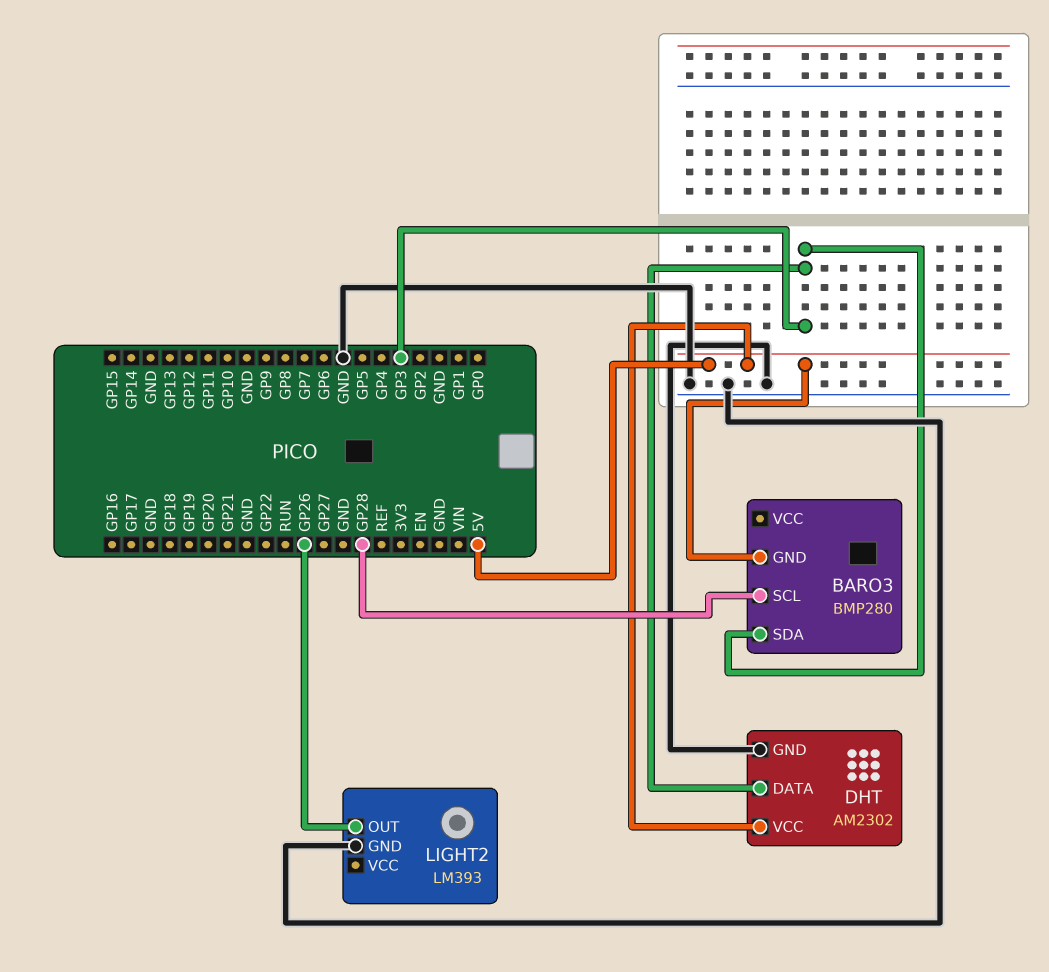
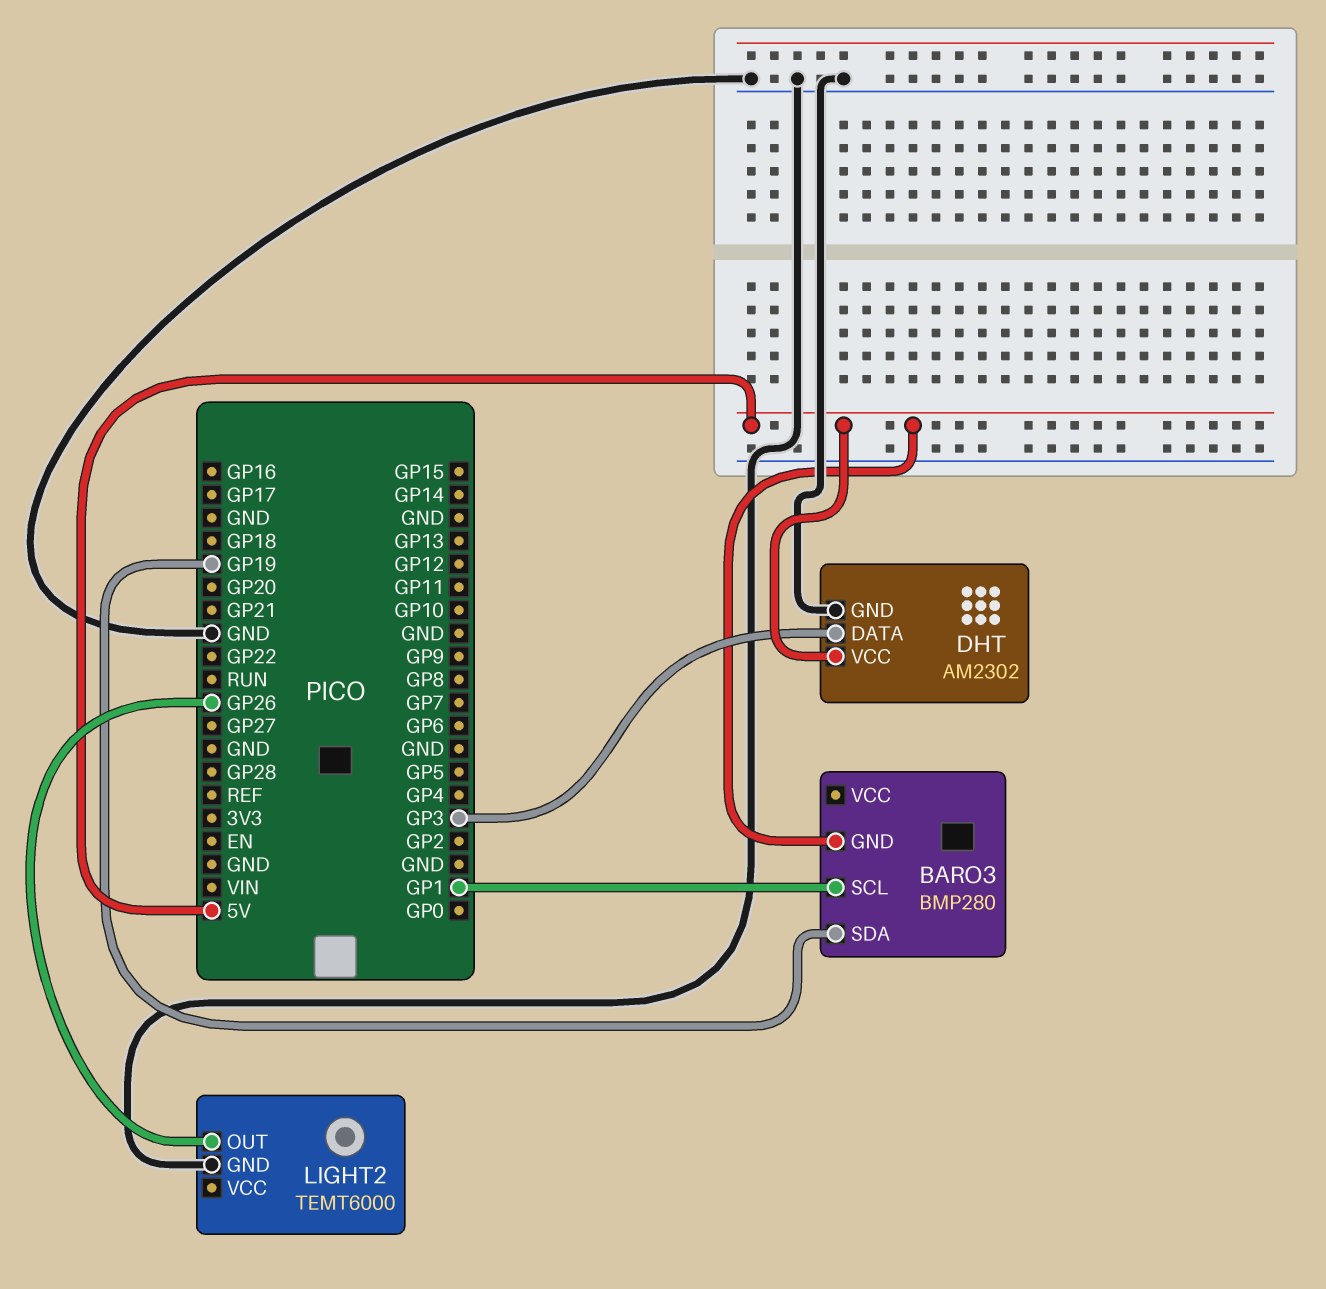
BARO3 pin SCL: GP28 -> GP1
BARO3 pin SDA: GP3 -> GP19
LIGHT2: LM393 -> TEMT6000

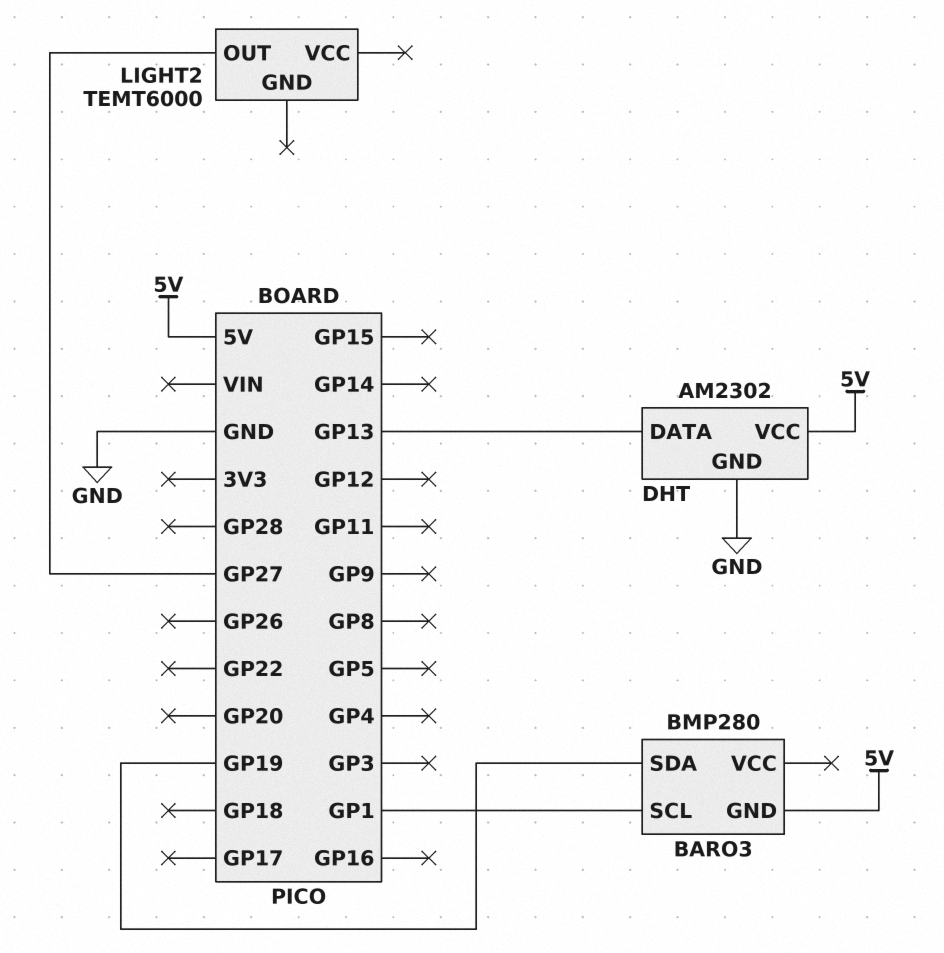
DHT pin DATA: GP3 -> GP13
LIGHT2 pin GND: GND -> none
LIGHT2 pin OUT: GP26 -> GP27

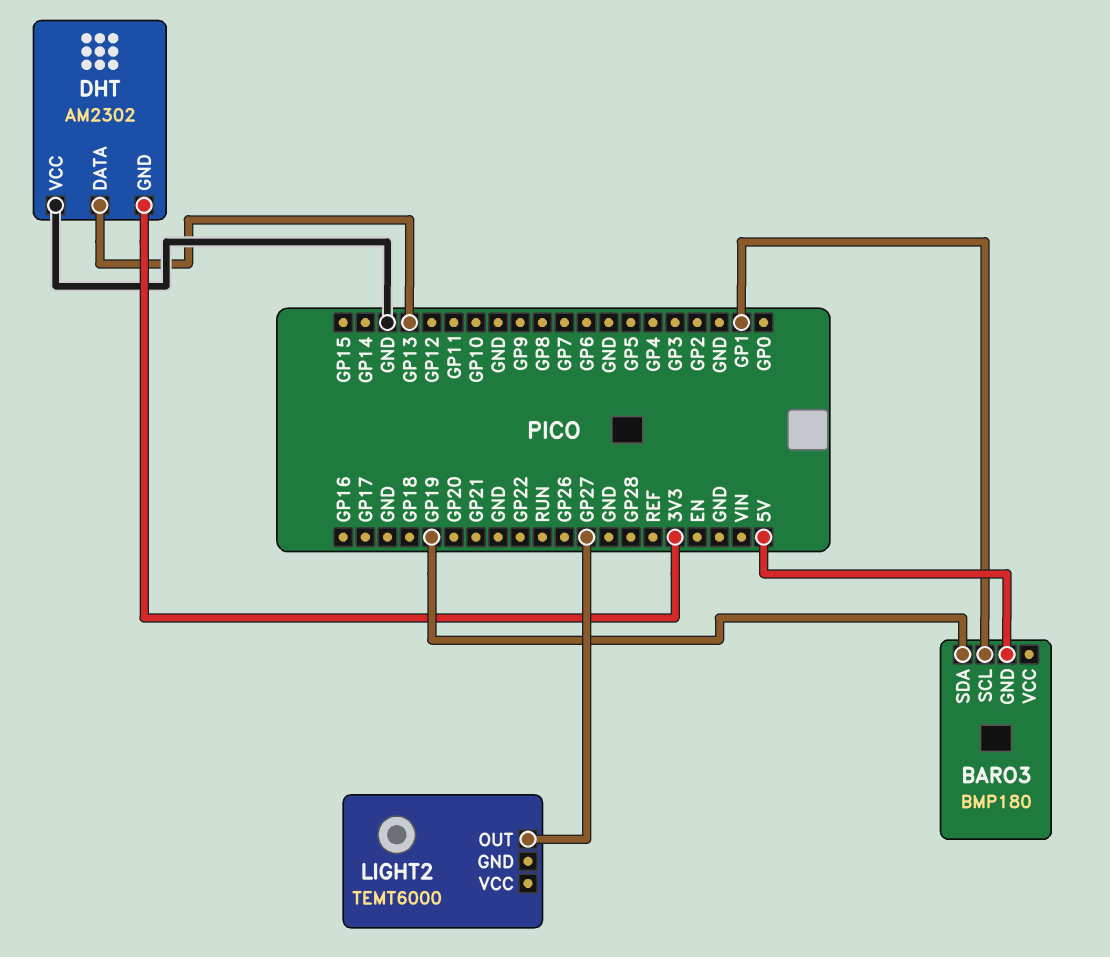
BARO3: BMP280 -> BMP180
DHT pin GND: GND -> 3V3
DHT pin VCC: 5V -> GND

